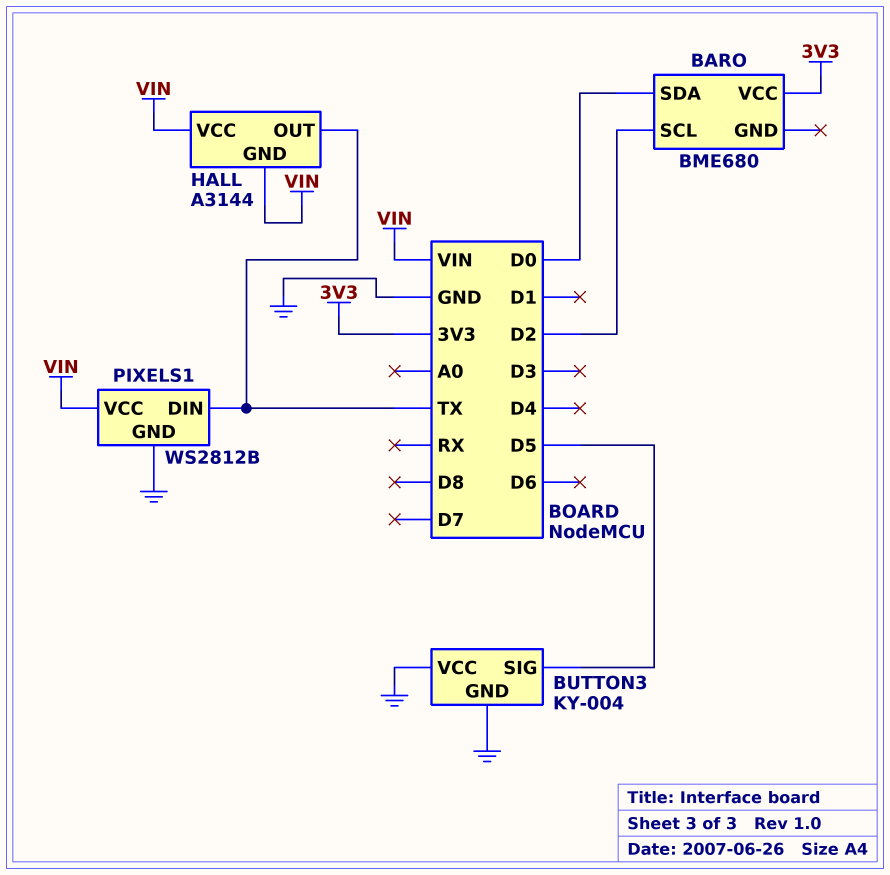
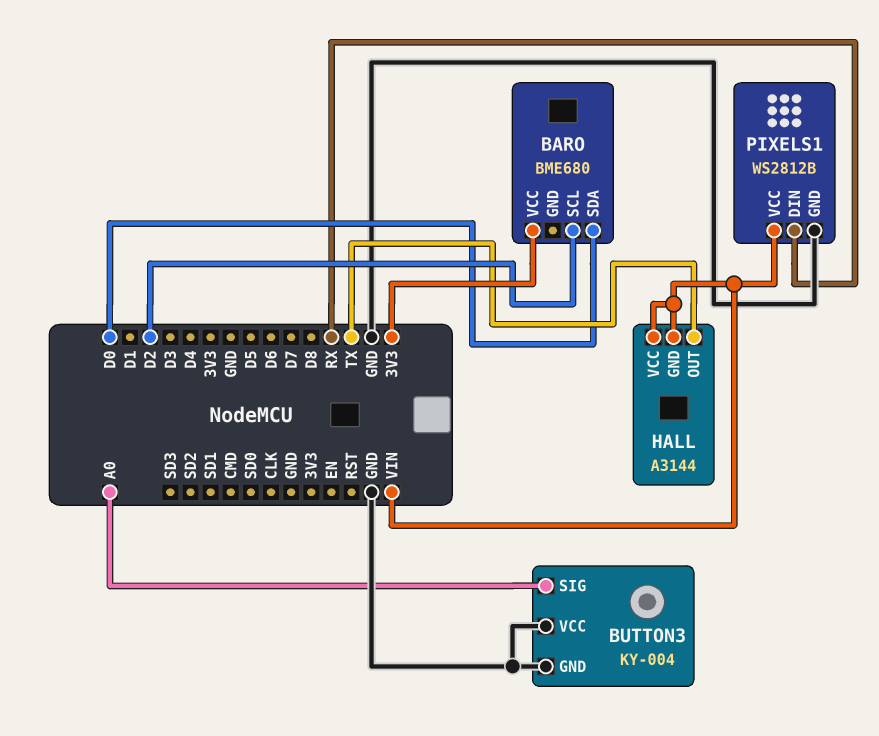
BUTTON3 pin SIG: D5 -> A0
PIXELS1 pin DIN: TX -> RX

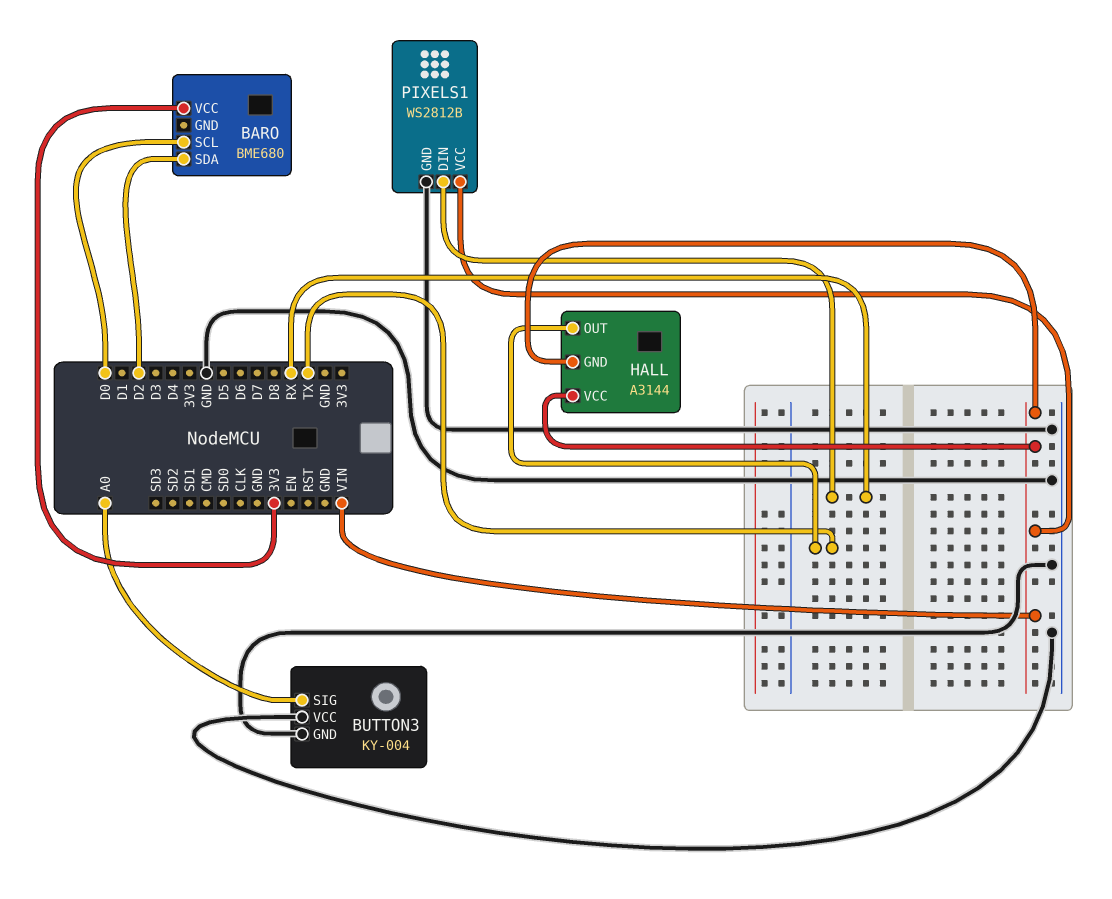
BARO pin SCL: D2 -> D0
BARO pin SDA: D0 -> D2

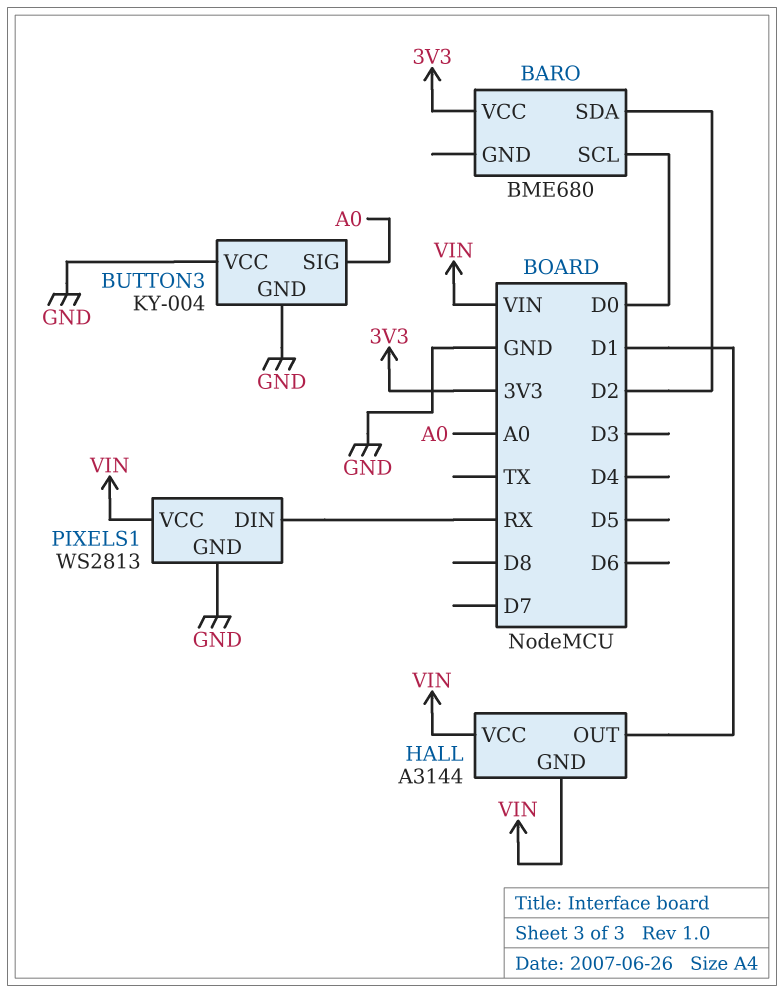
HALL pin OUT: TX -> D1
PIXELS1: WS2812B -> WS2813

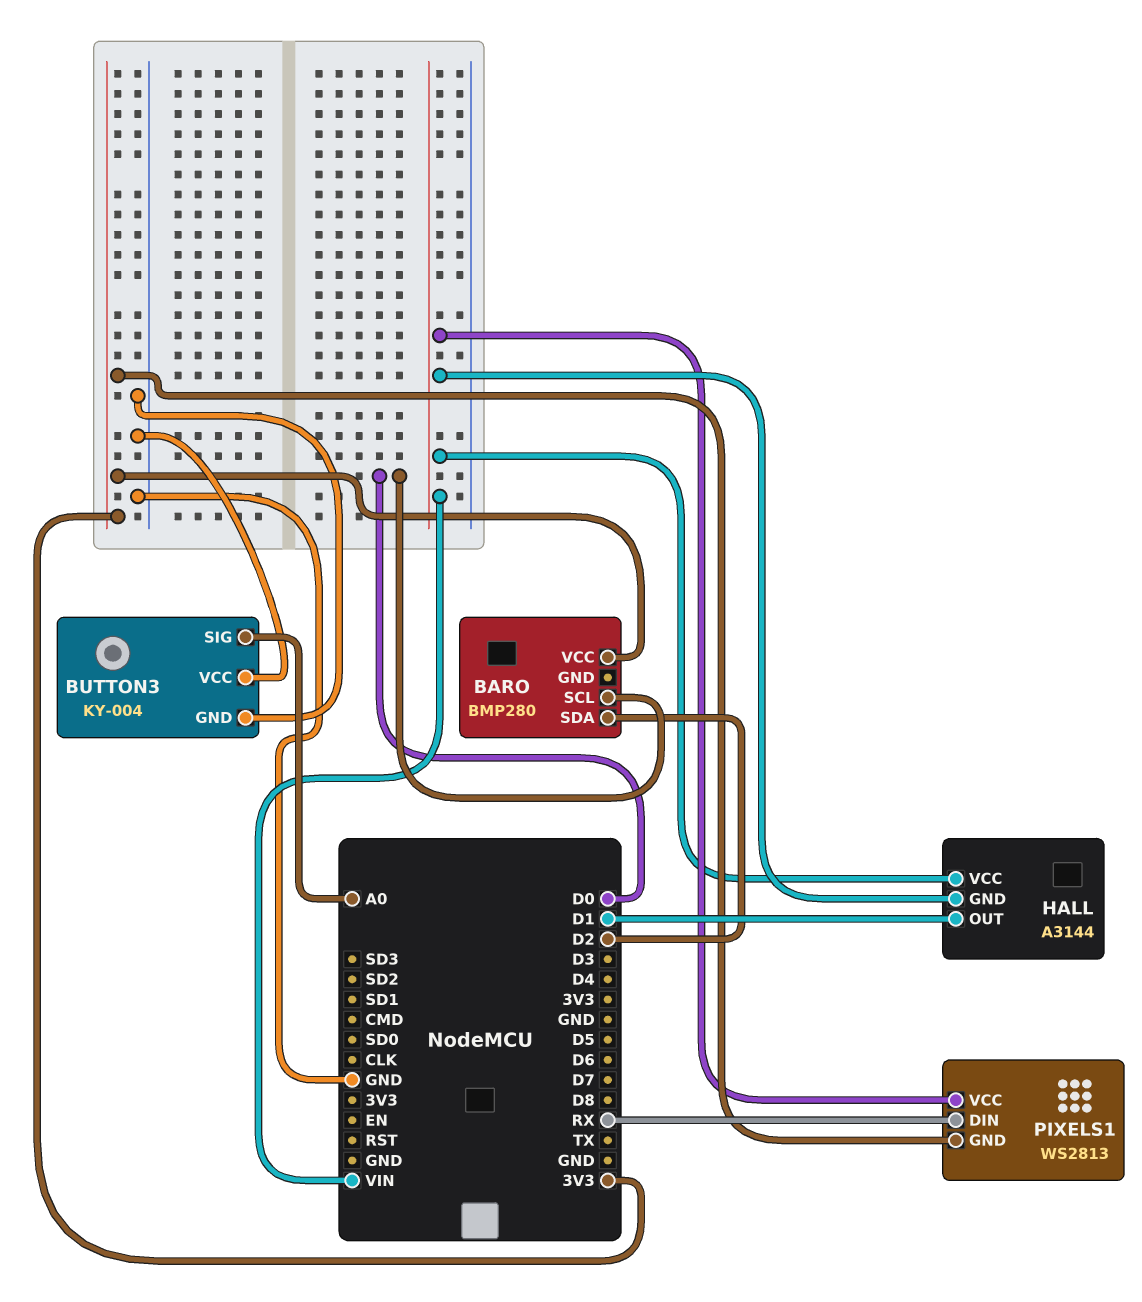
BARO: BME680 -> BMP280
PIXELS1 pin GND: GND -> 3V3

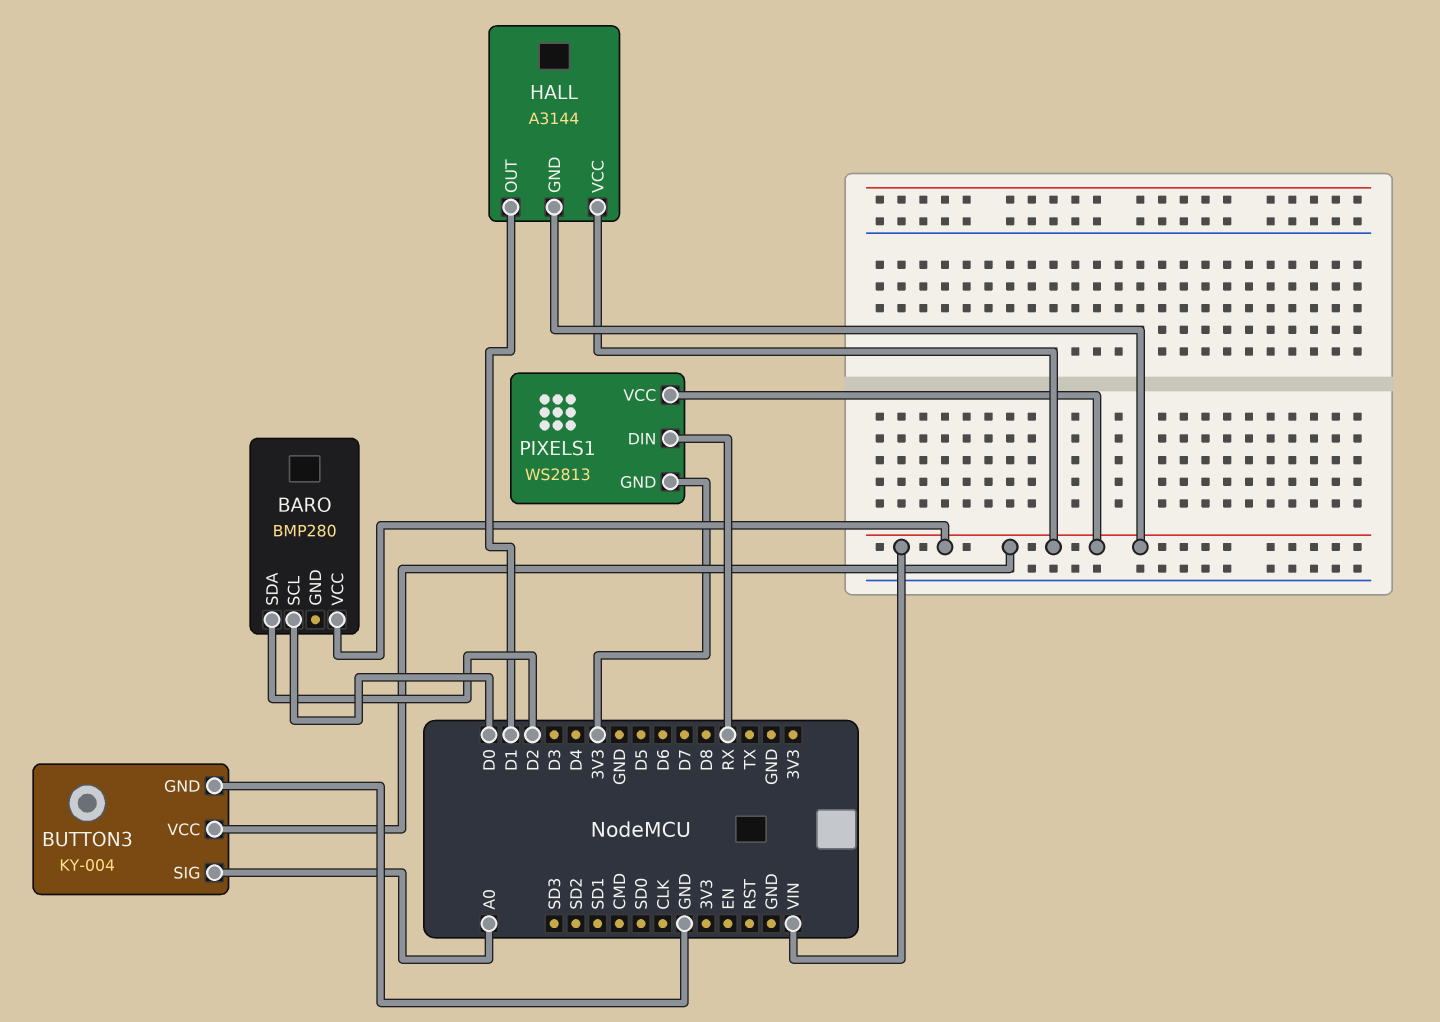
BARO pin VCC: 3V3 -> VIN
BUTTON3 pin VCC: GND -> VIN

